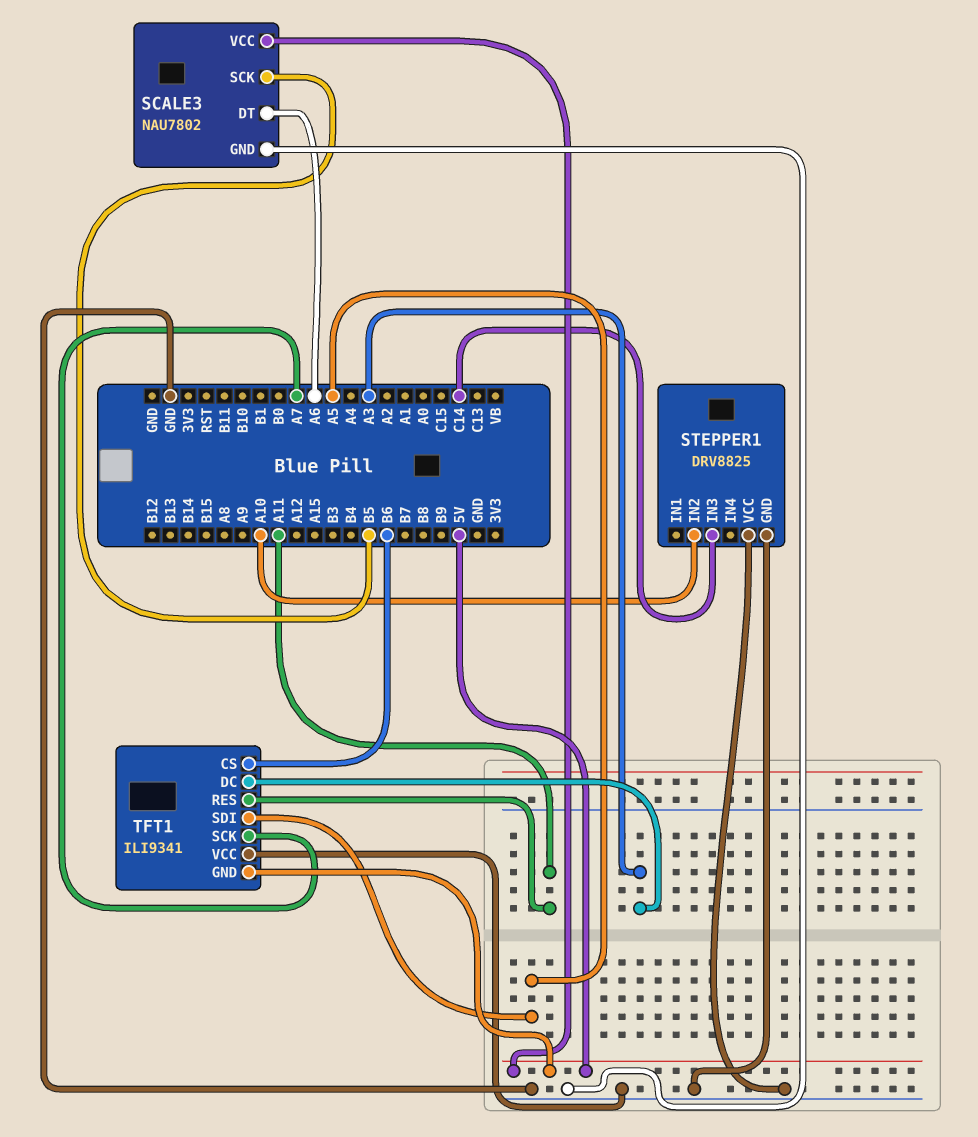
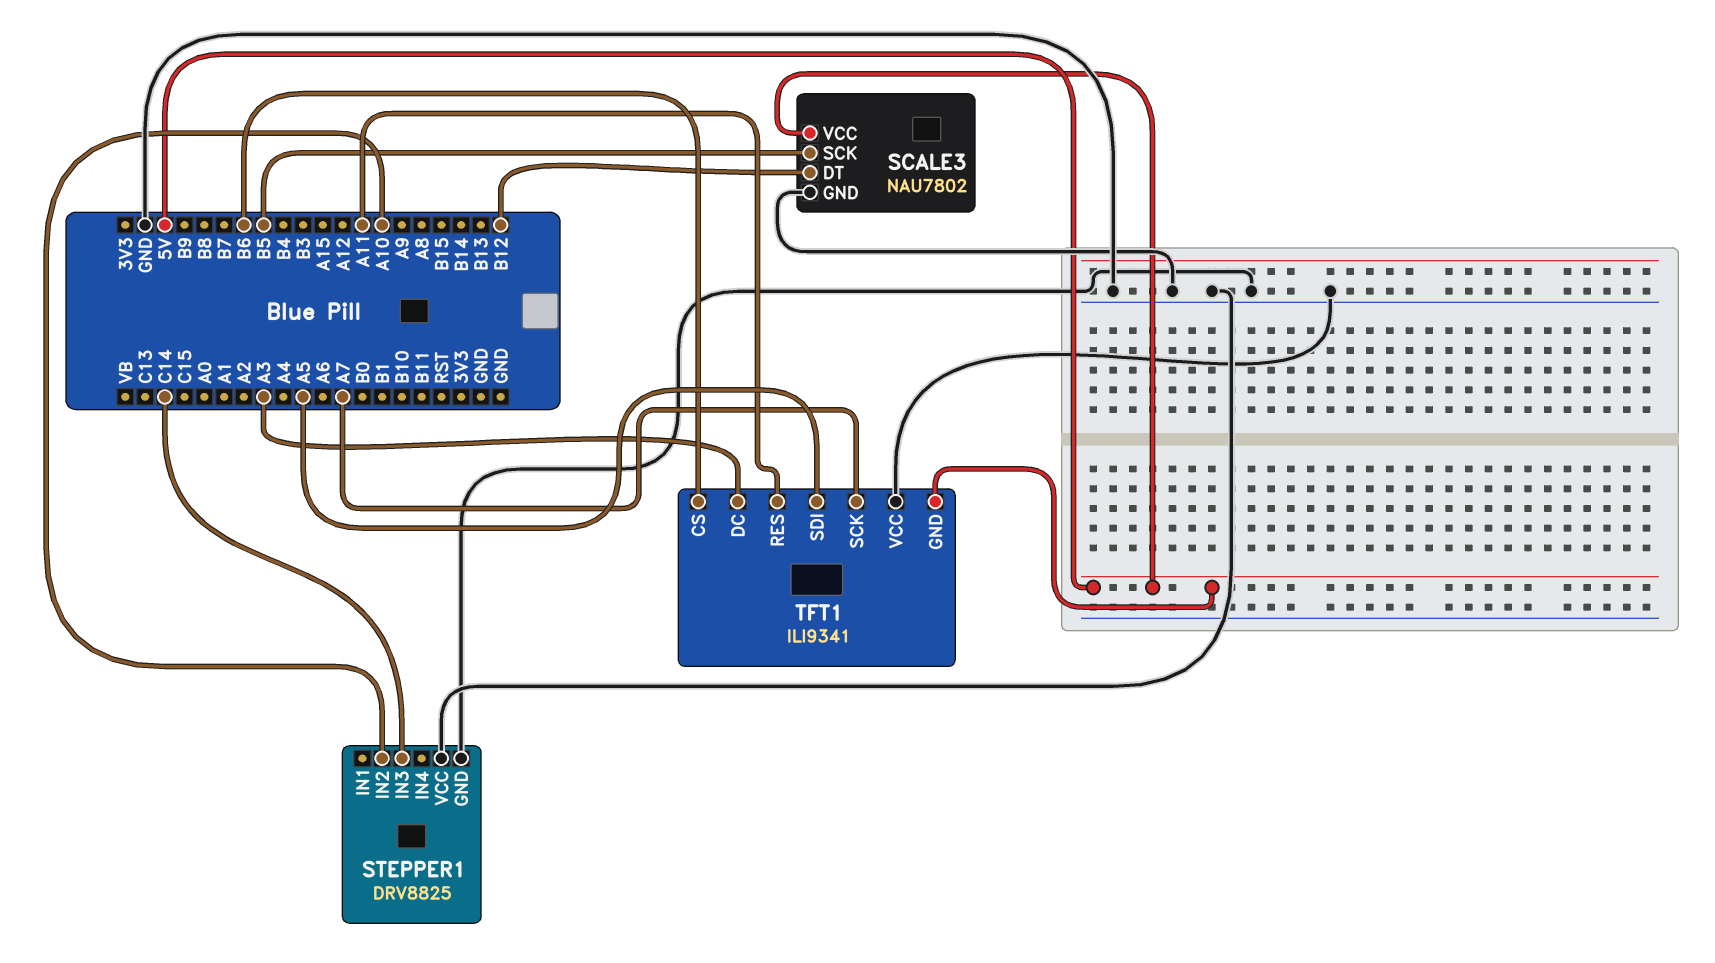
SCALE3 pin DT: A6 -> B12

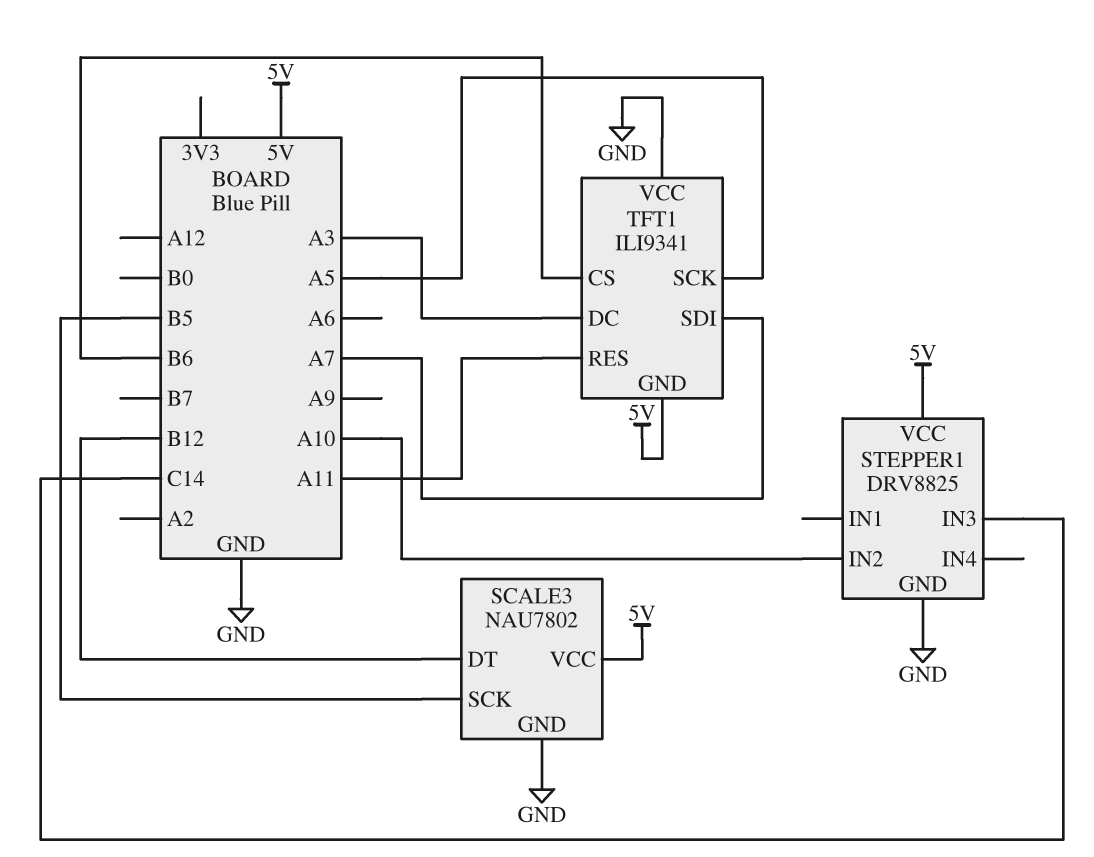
STEPPER1 pin VCC: GND -> 5V
TFT1 pin SCK: A7 -> A5
TFT1 pin SDI: A5 -> A7

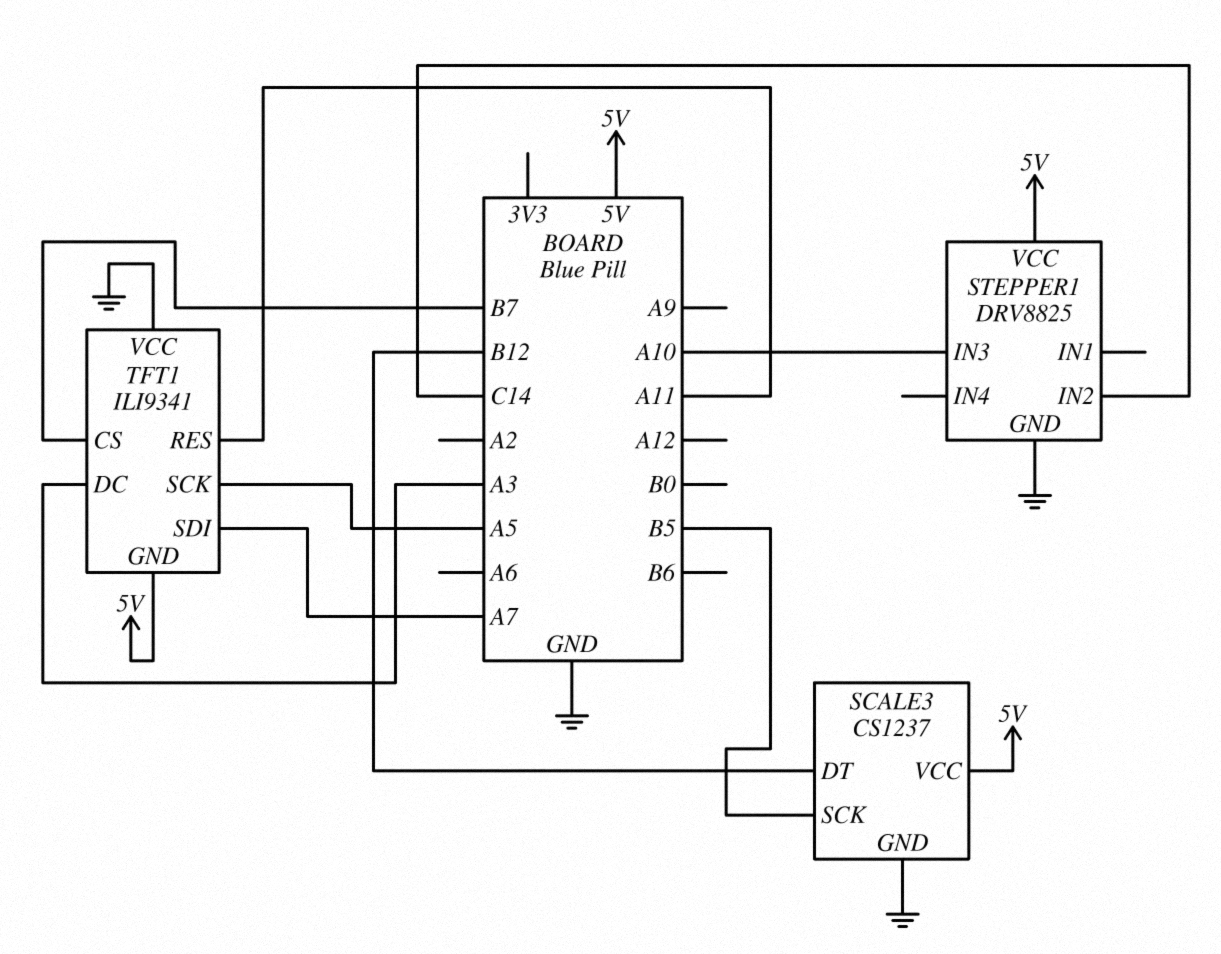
SCALE3: NAU7802 -> CS1237
STEPPER1 pin IN2: A10 -> C14
STEPPER1 pin IN3: C14 -> A10
TFT1 pin CS: B6 -> B7

